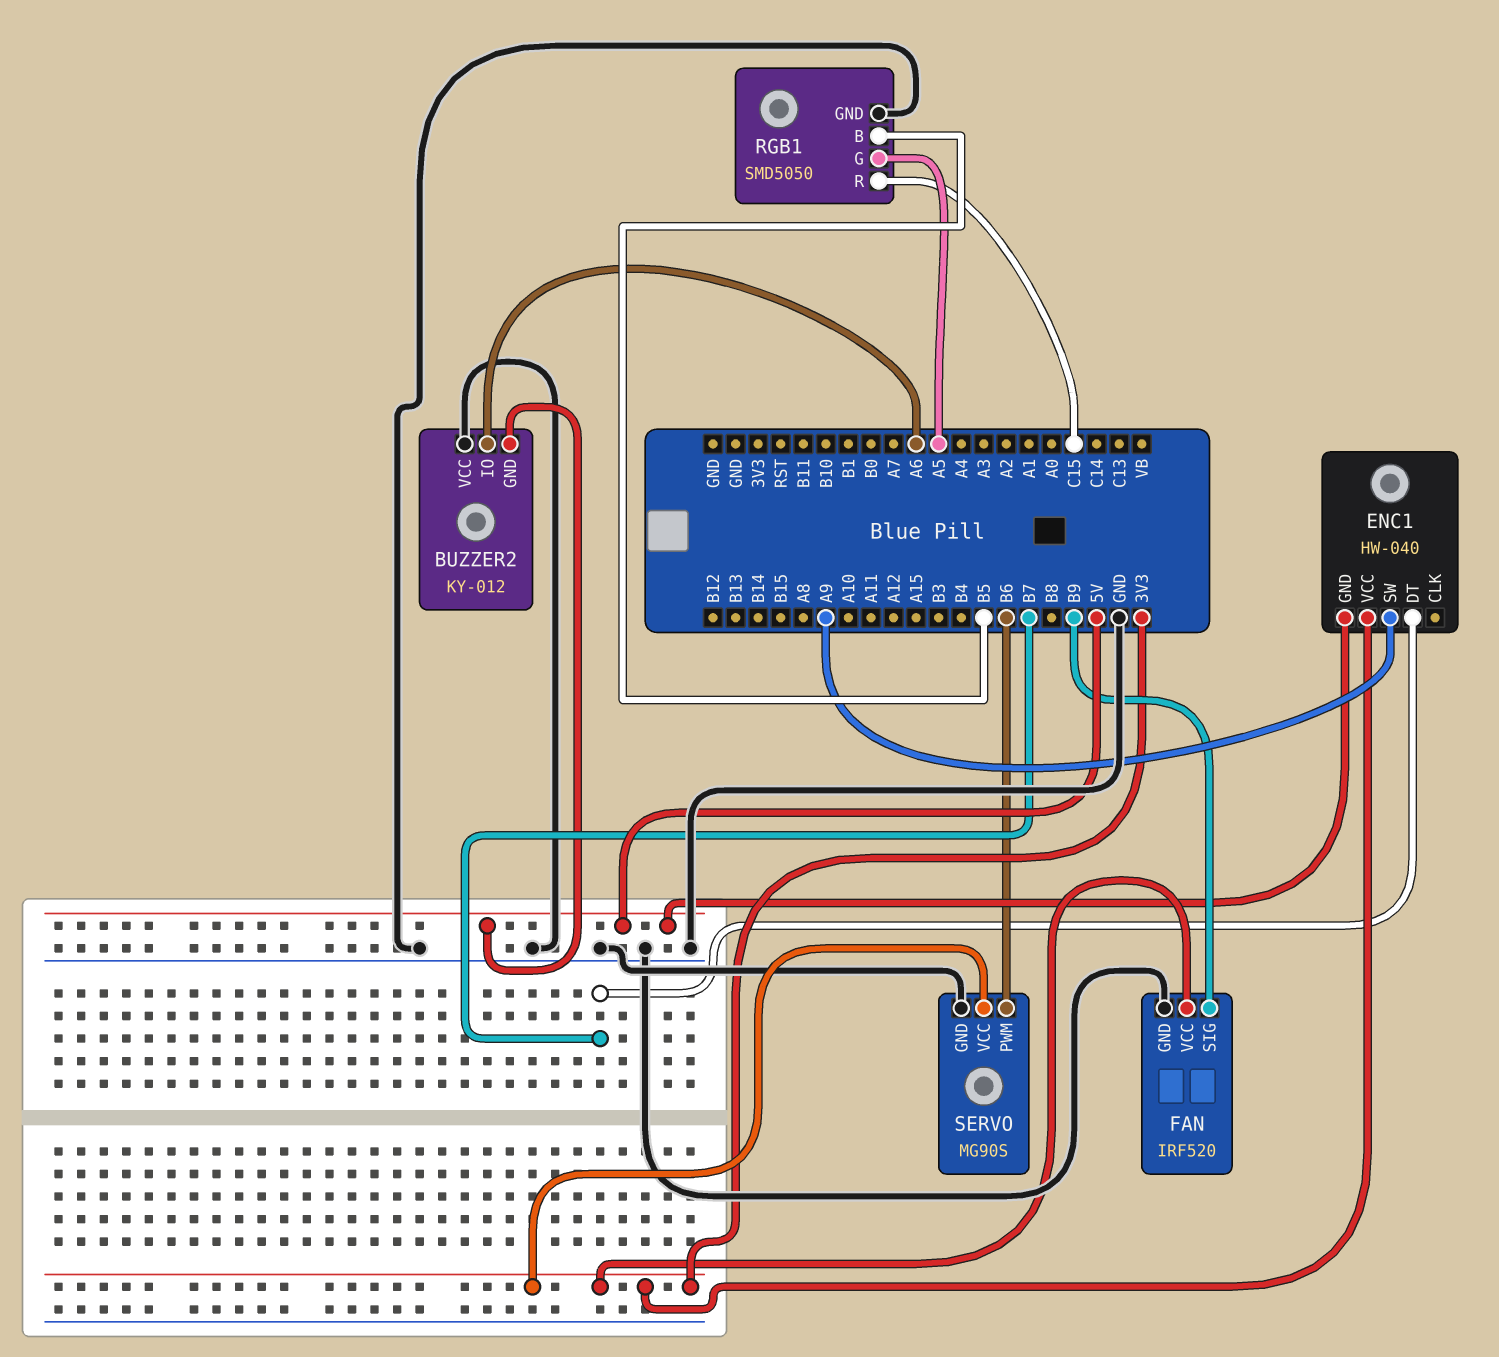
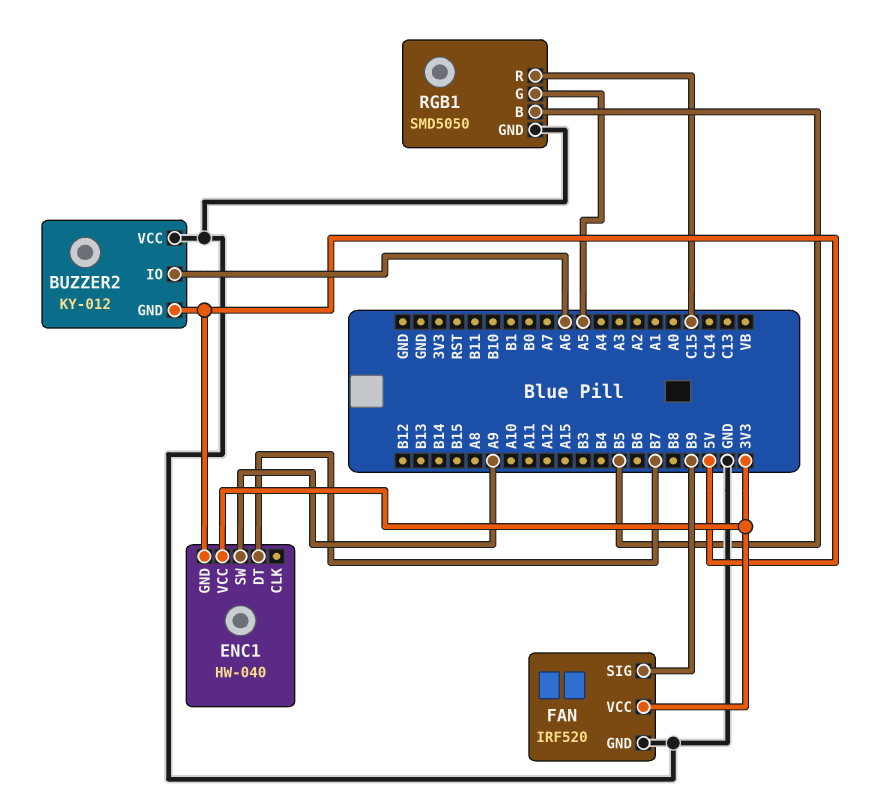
SERVO: MG90S -> none
SERVO pin GND: GND -> none
SERVO pin PWM: B6 -> none
SERVO pin VCC: 3V3 -> none

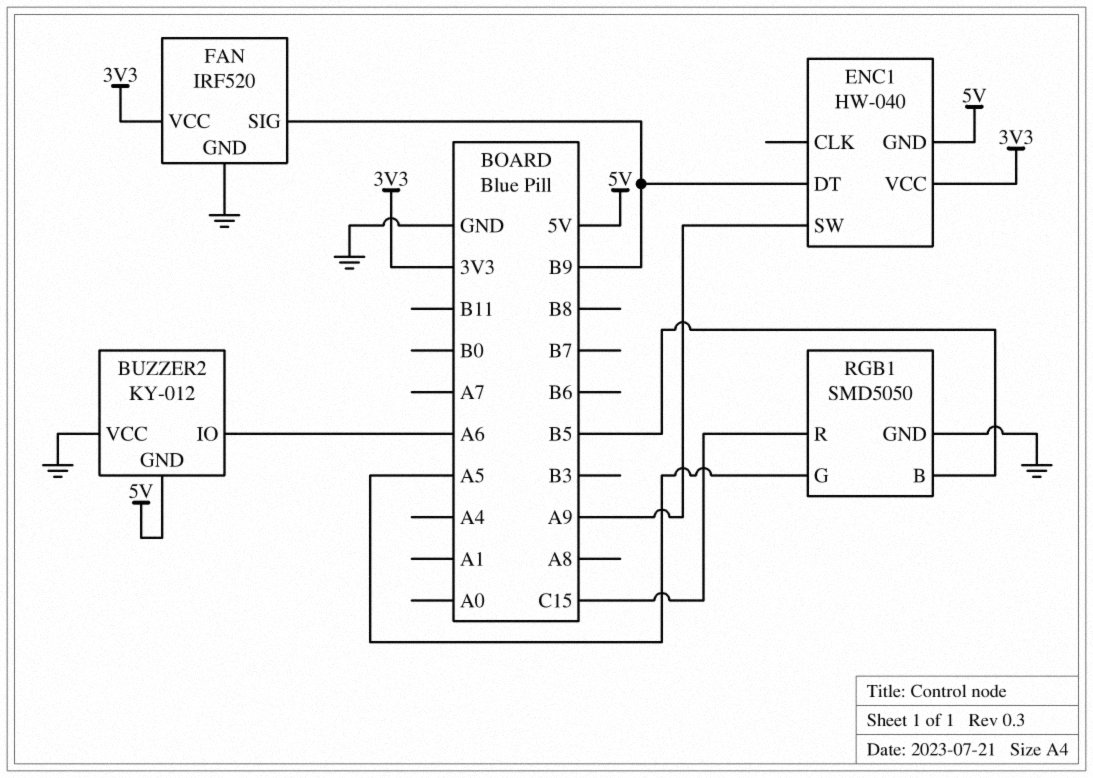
ENC1 pin DT: B7 -> B9

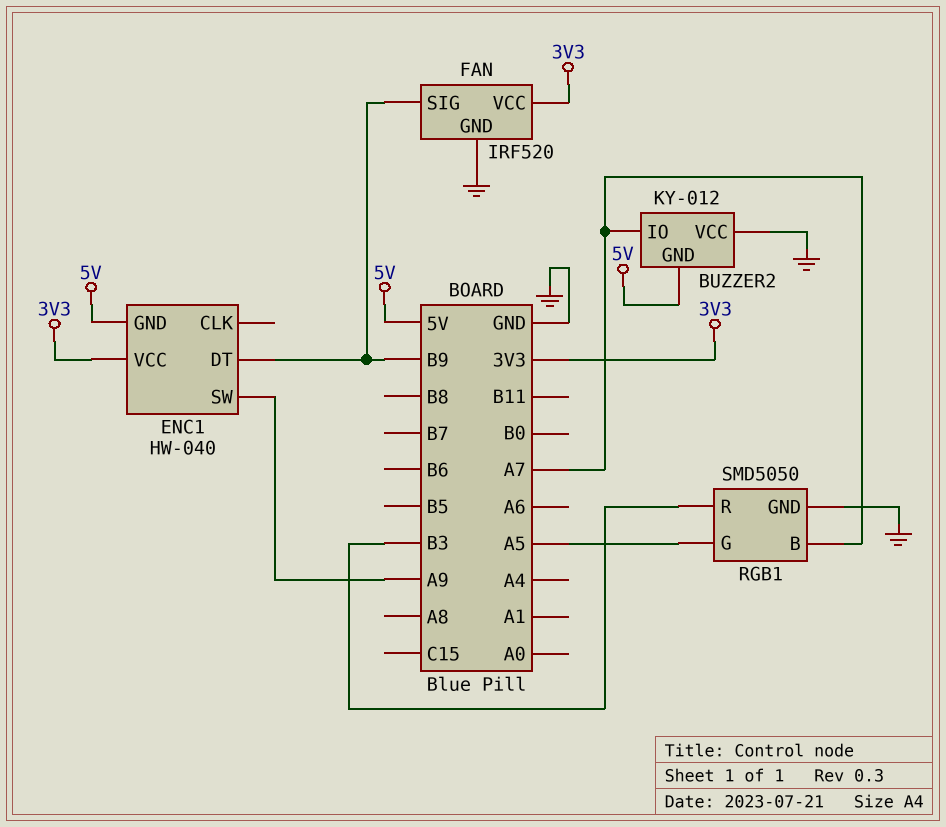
BUZZER2 pin IO: A6 -> A7
RGB1 pin B: B5 -> A7
RGB1 pin R: C15 -> B3

